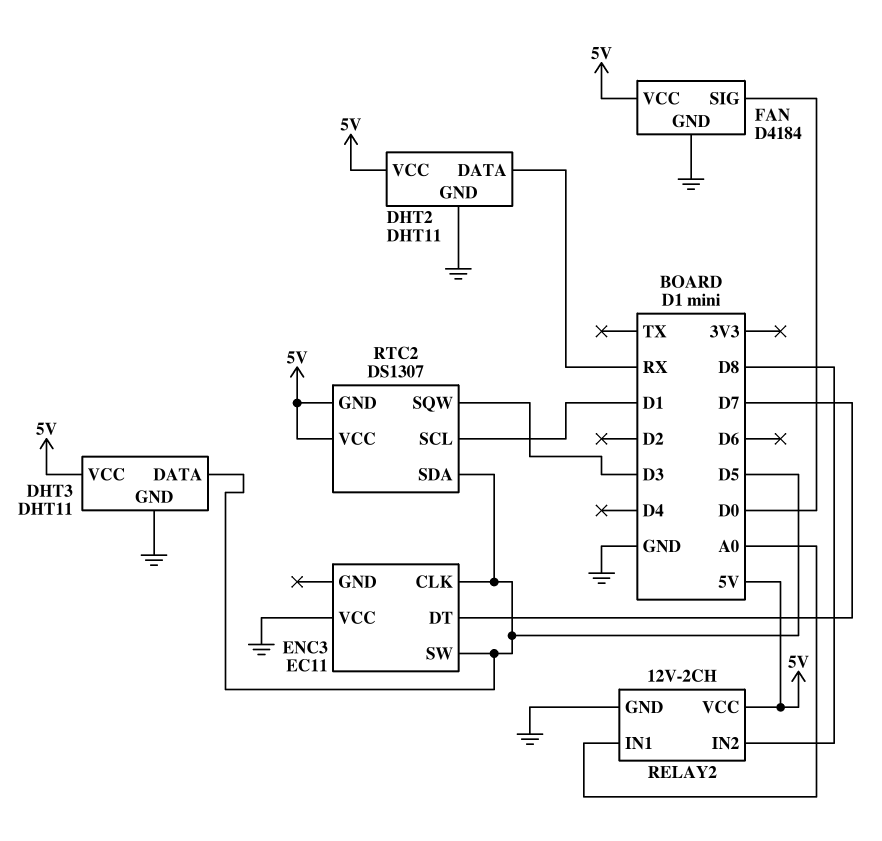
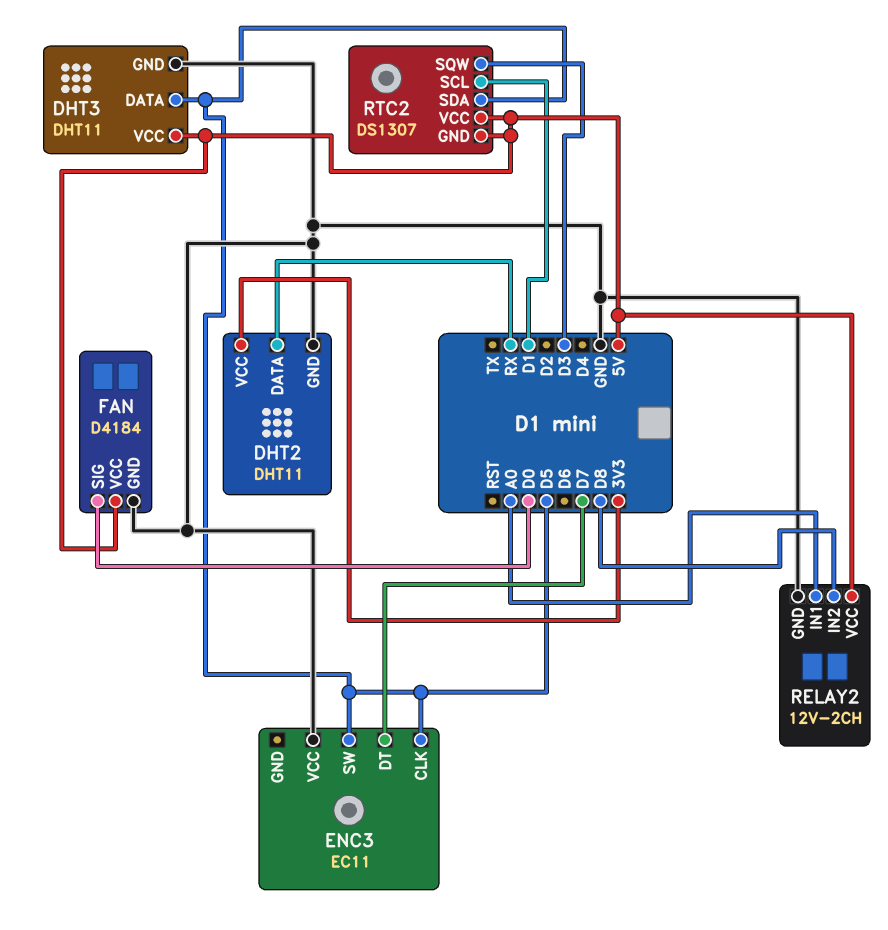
DHT2 pin VCC: 5V -> 3V3

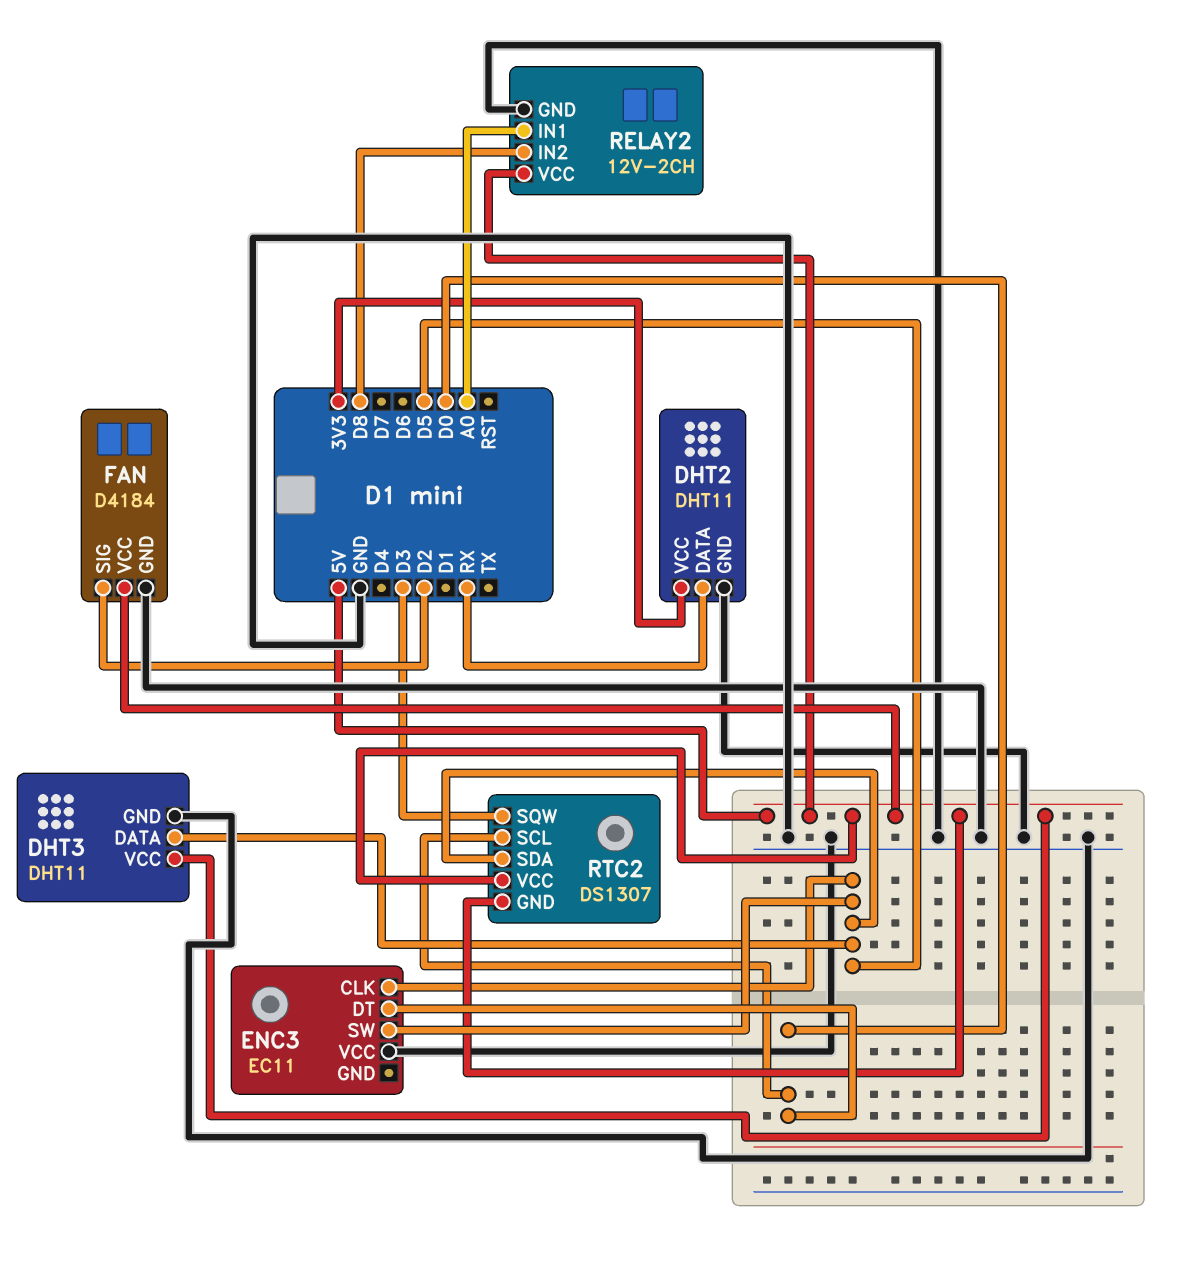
ENC3 pin DT: D7 -> D0
FAN pin SIG: D0 -> D2
RTC2 pin SCL: D1 -> D0

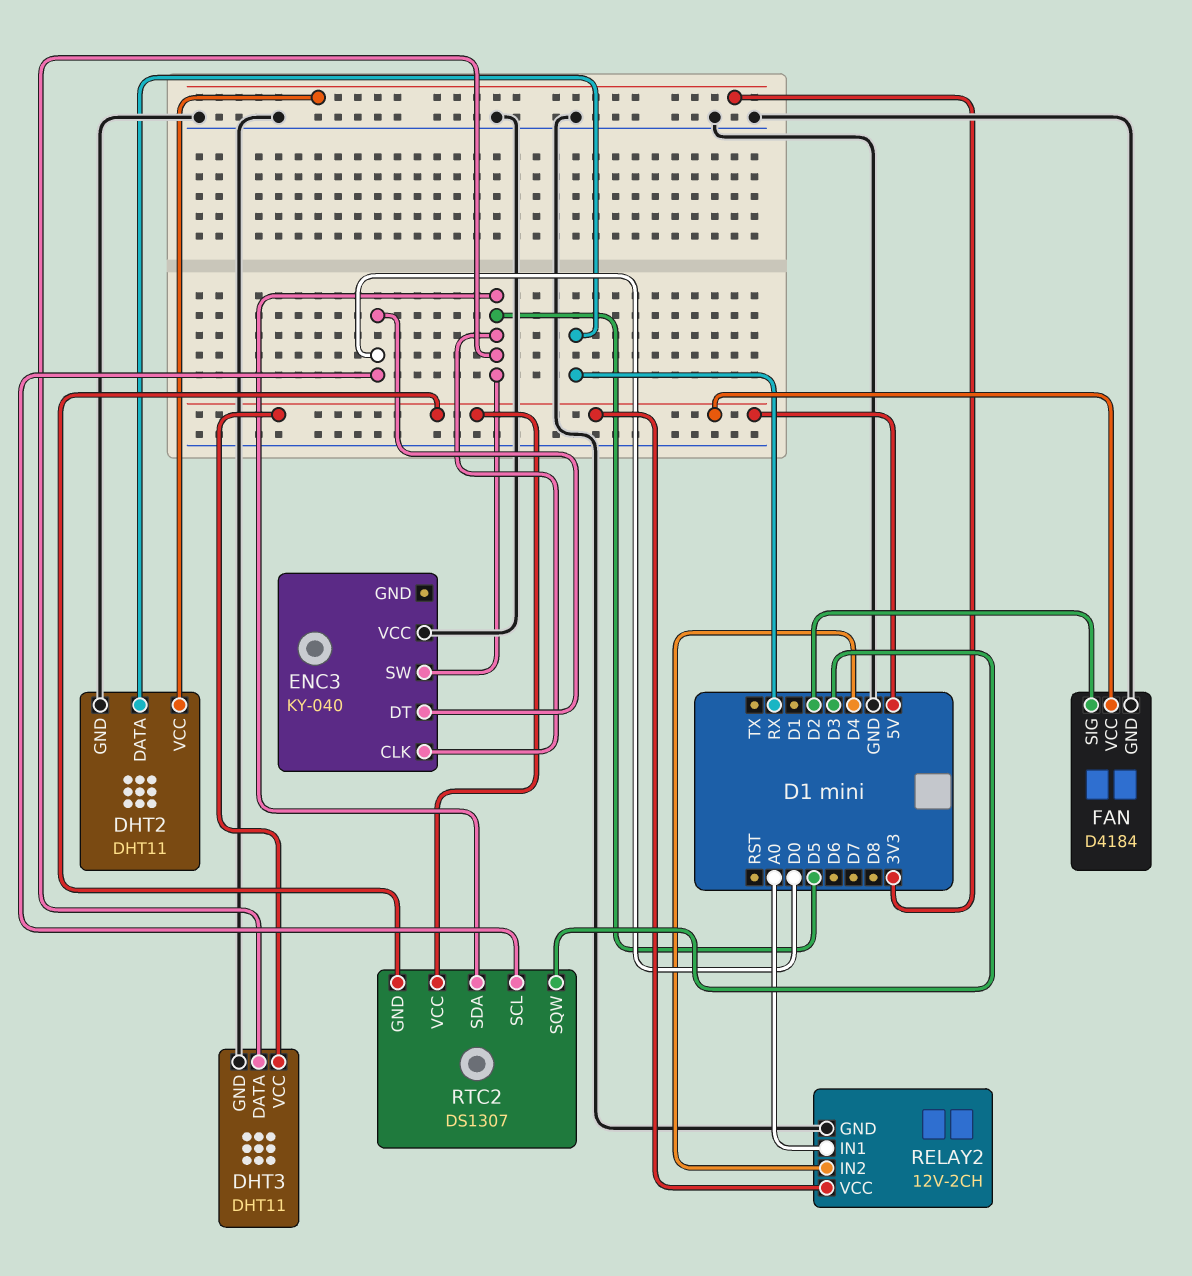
ENC3: EC11 -> KY-040
RELAY2 pin IN2: D8 -> D4

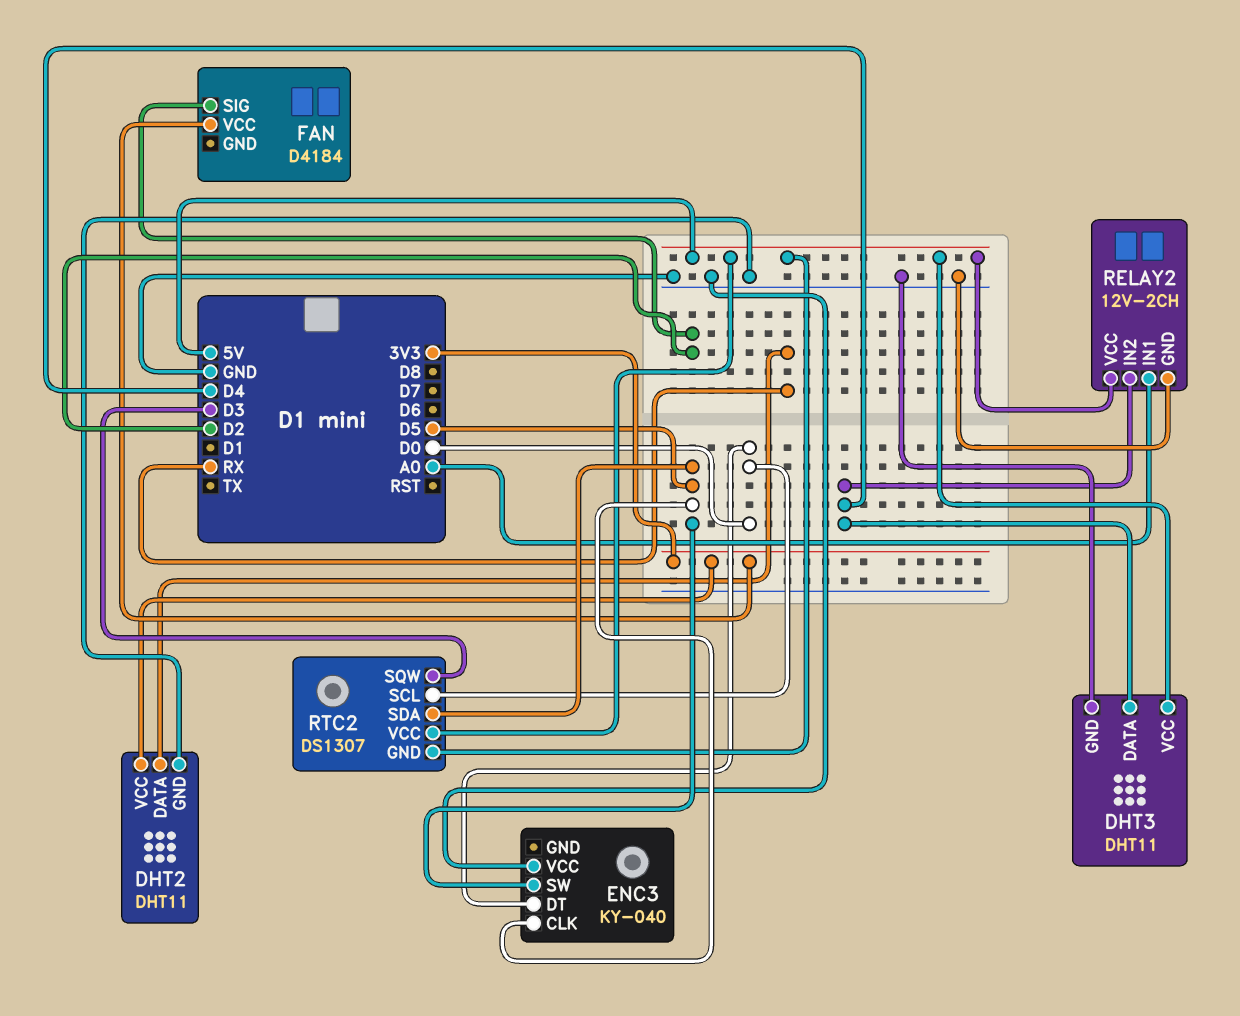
DHT3 pin DATA: D5 -> D4
FAN pin GND: GND -> none
FAN pin VCC: 5V -> 3V3

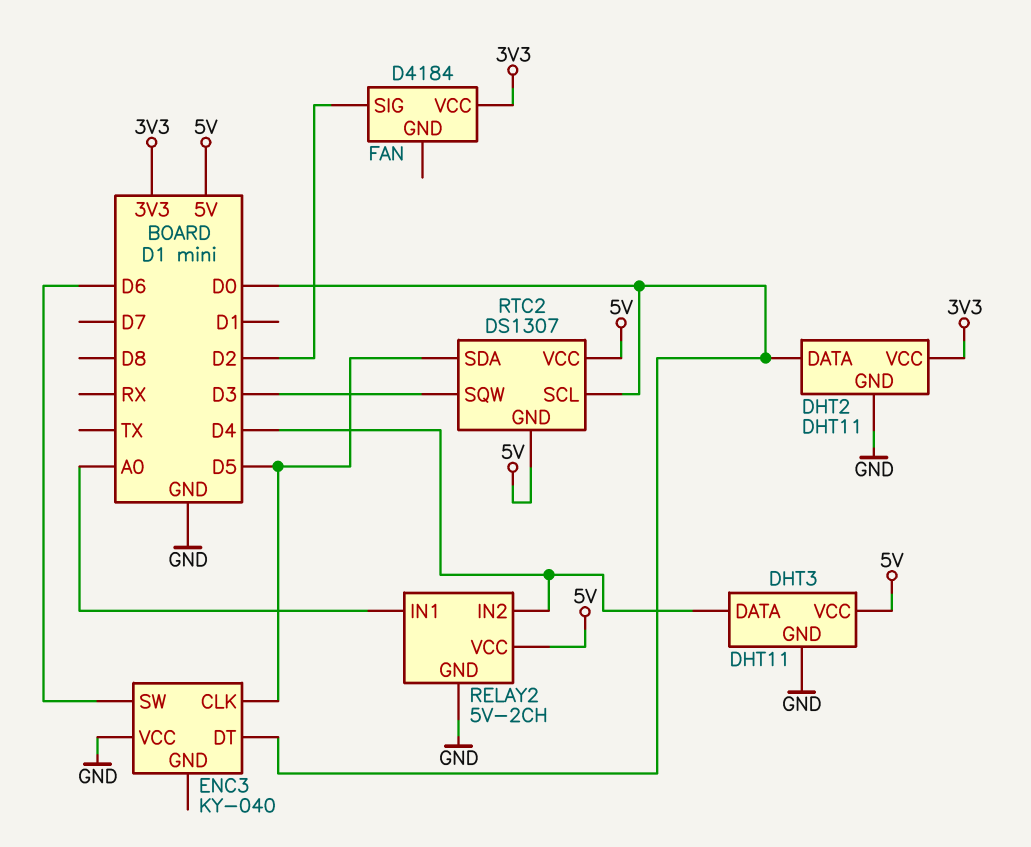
DHT2 pin DATA: RX -> D0
ENC3 pin SW: D5 -> D6
RELAY2: 12V-2CH -> 5V-2CH

